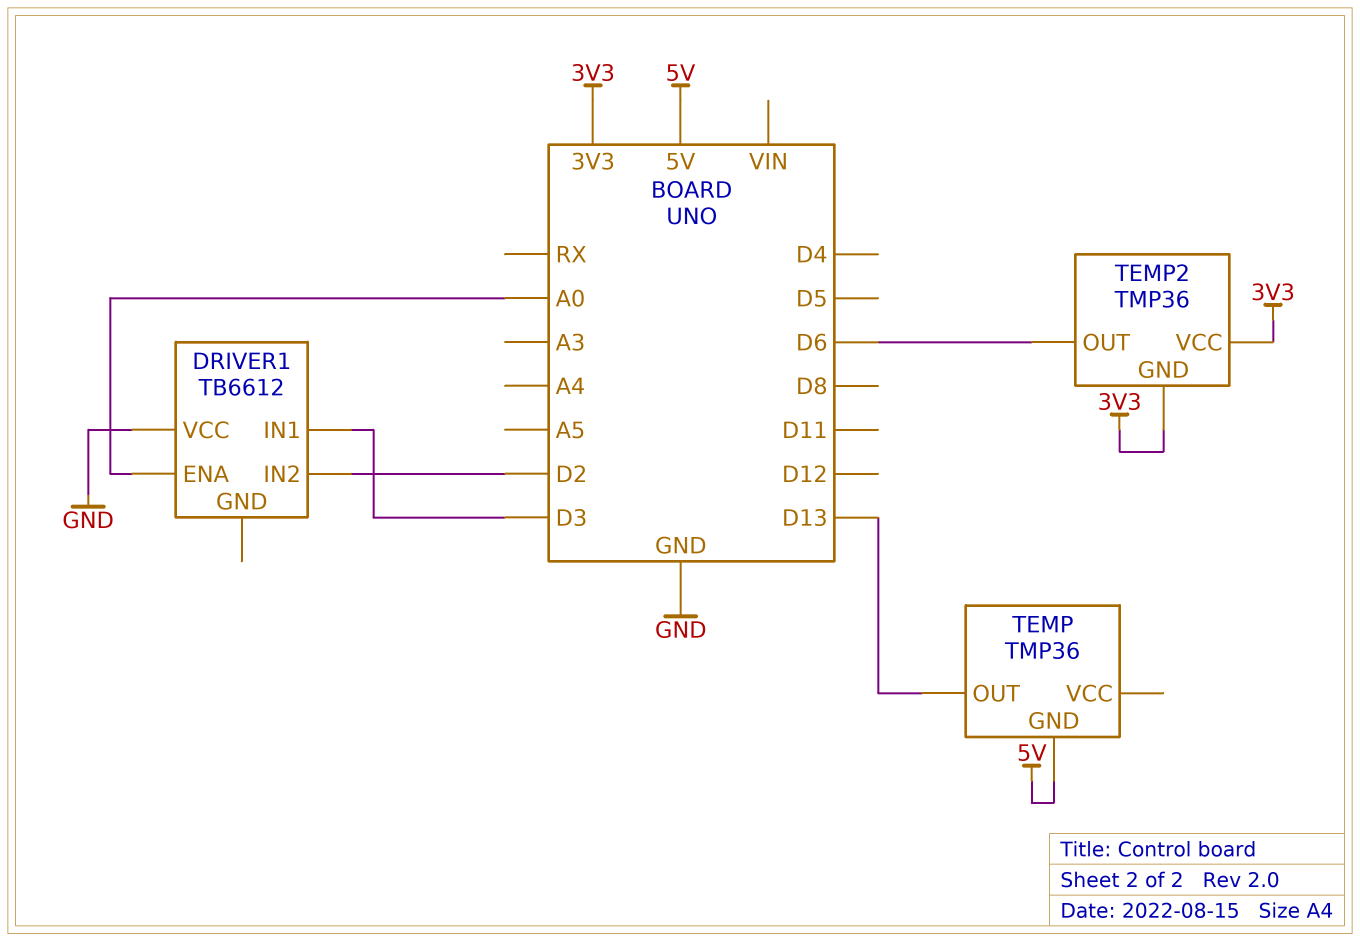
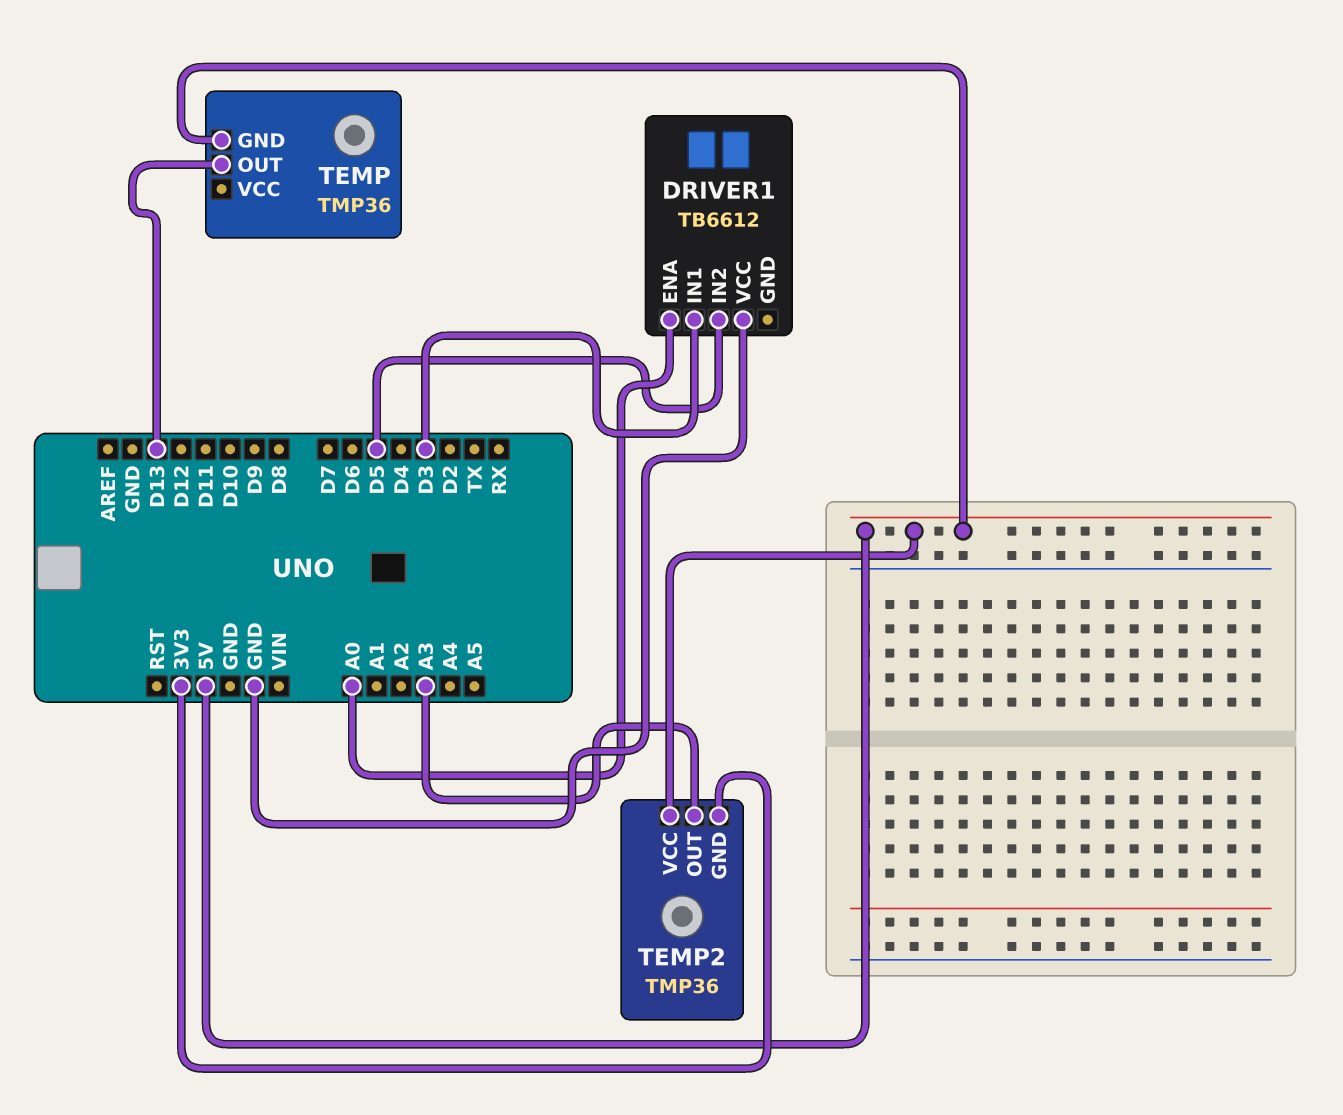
DRIVER1 pin IN2: D2 -> D5
TEMP2 pin OUT: D6 -> A3
TEMP2 pin VCC: 3V3 -> 5V

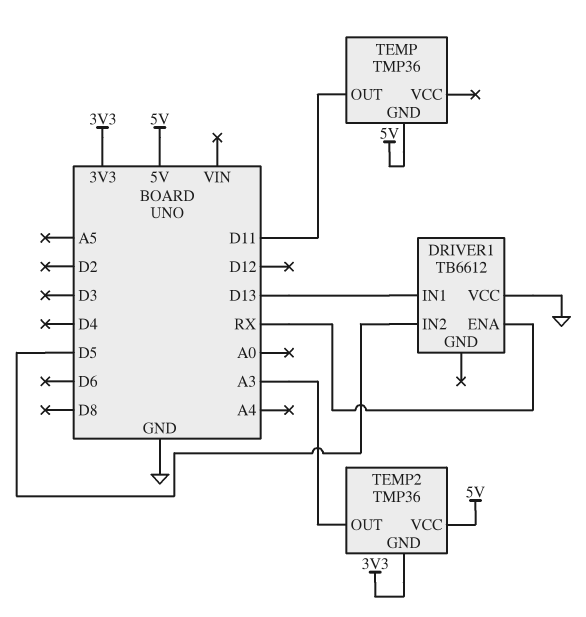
DRIVER1 pin ENA: A0 -> RX
DRIVER1 pin IN1: D3 -> D13
TEMP pin OUT: D13 -> D11

